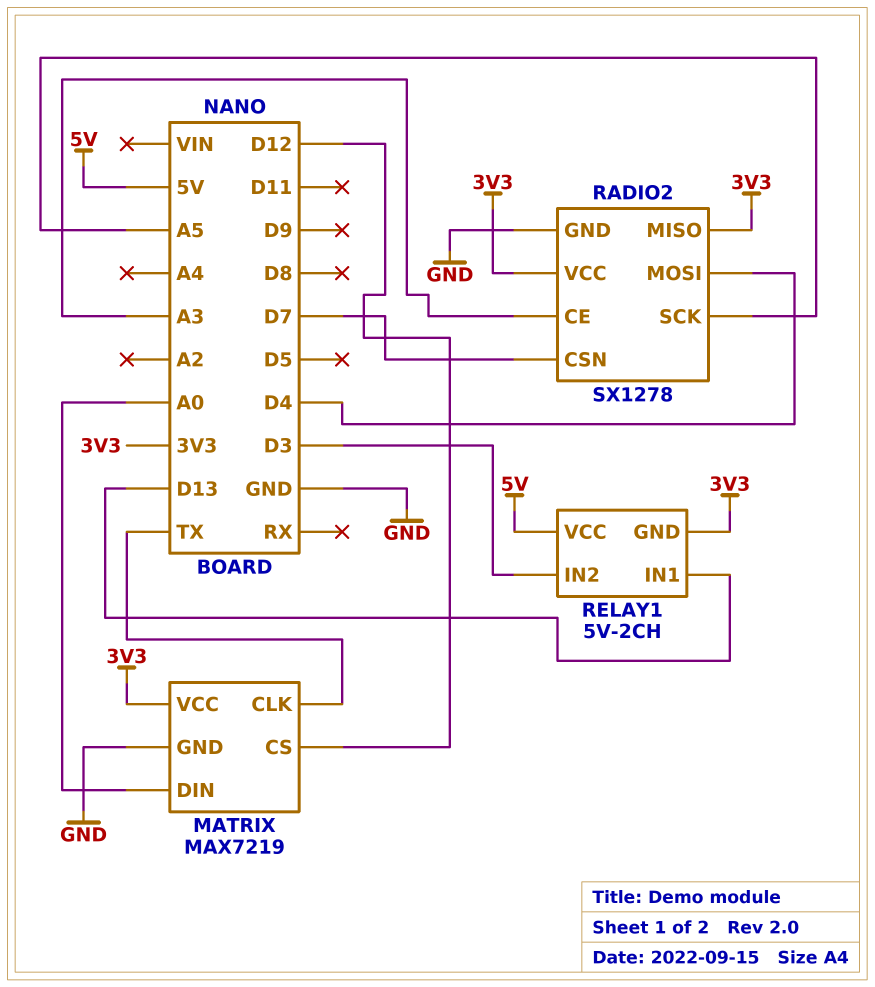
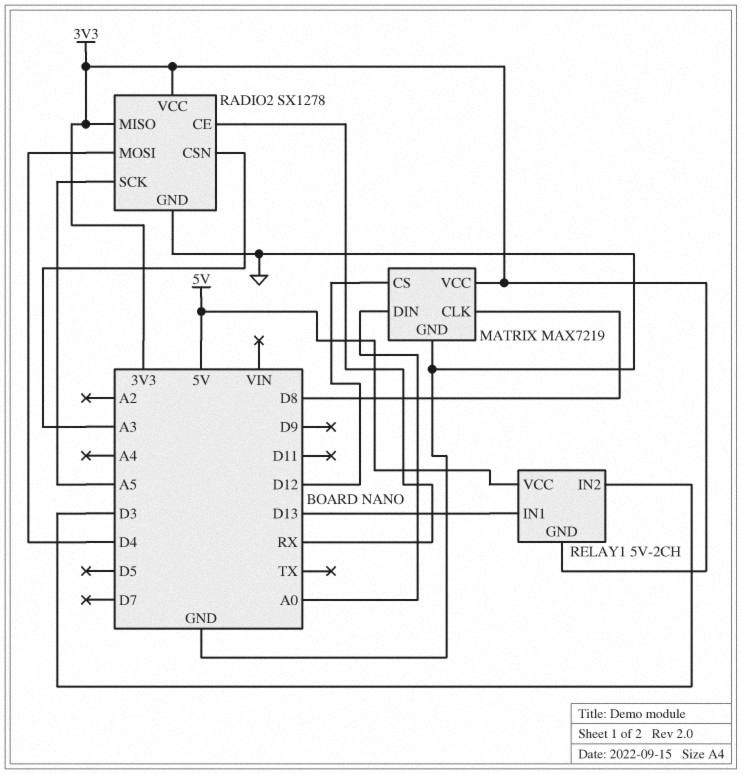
MATRIX pin CLK: TX -> D8
RADIO2 pin CE: A3 -> RX
RADIO2 pin CSN: D7 -> A3

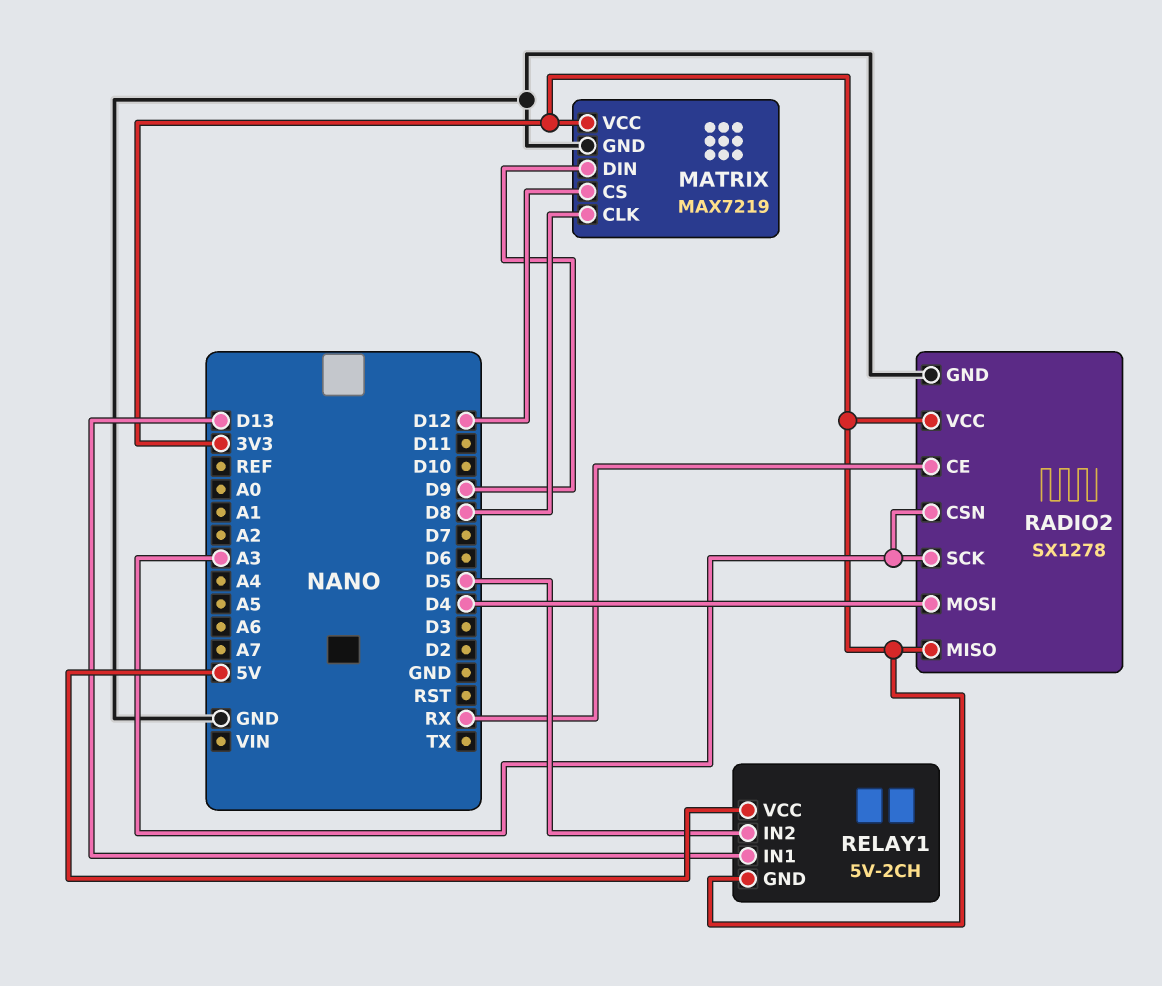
MATRIX pin DIN: A0 -> D9
RADIO2 pin SCK: A5 -> A3
RELAY1 pin IN2: D3 -> D5

